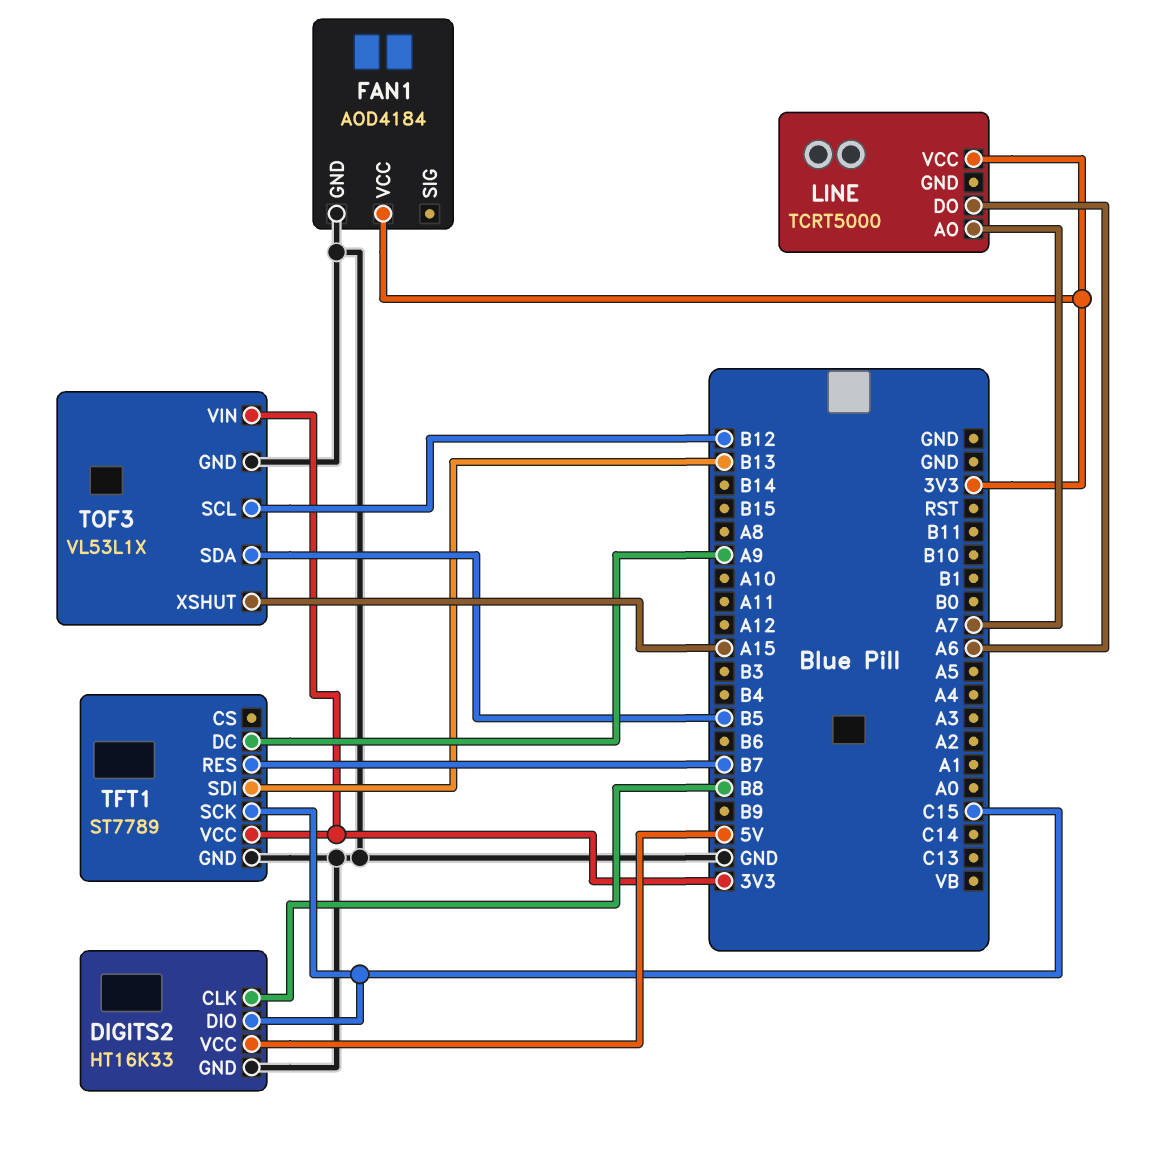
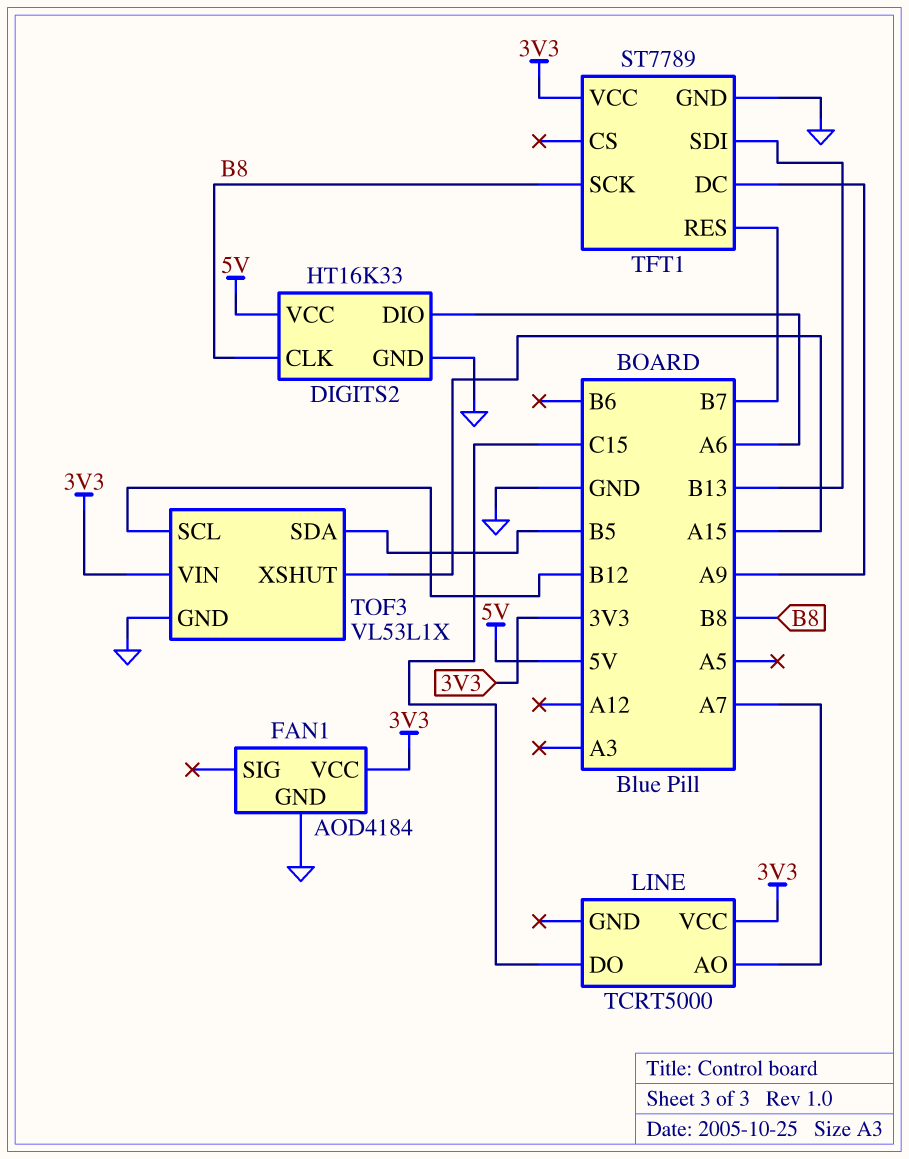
DIGITS2 pin DIO: C15 -> A6
LINE pin DO: A6 -> C15
TFT1 pin SCK: C15 -> B8

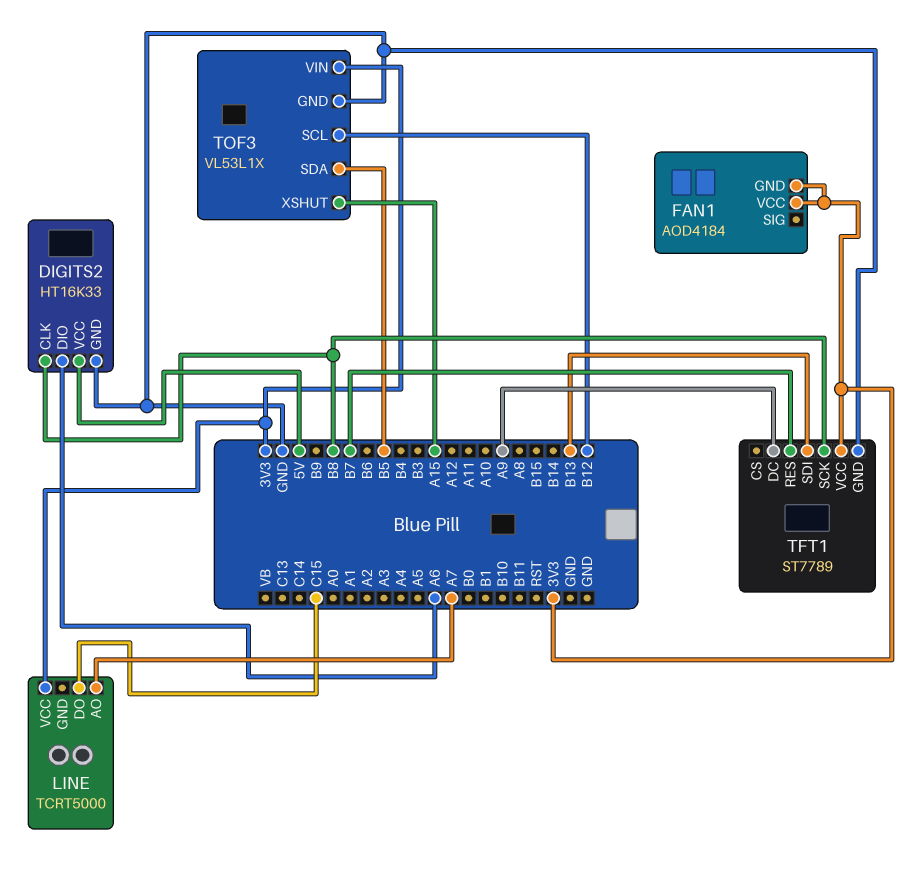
FAN1 pin GND: GND -> 3V3

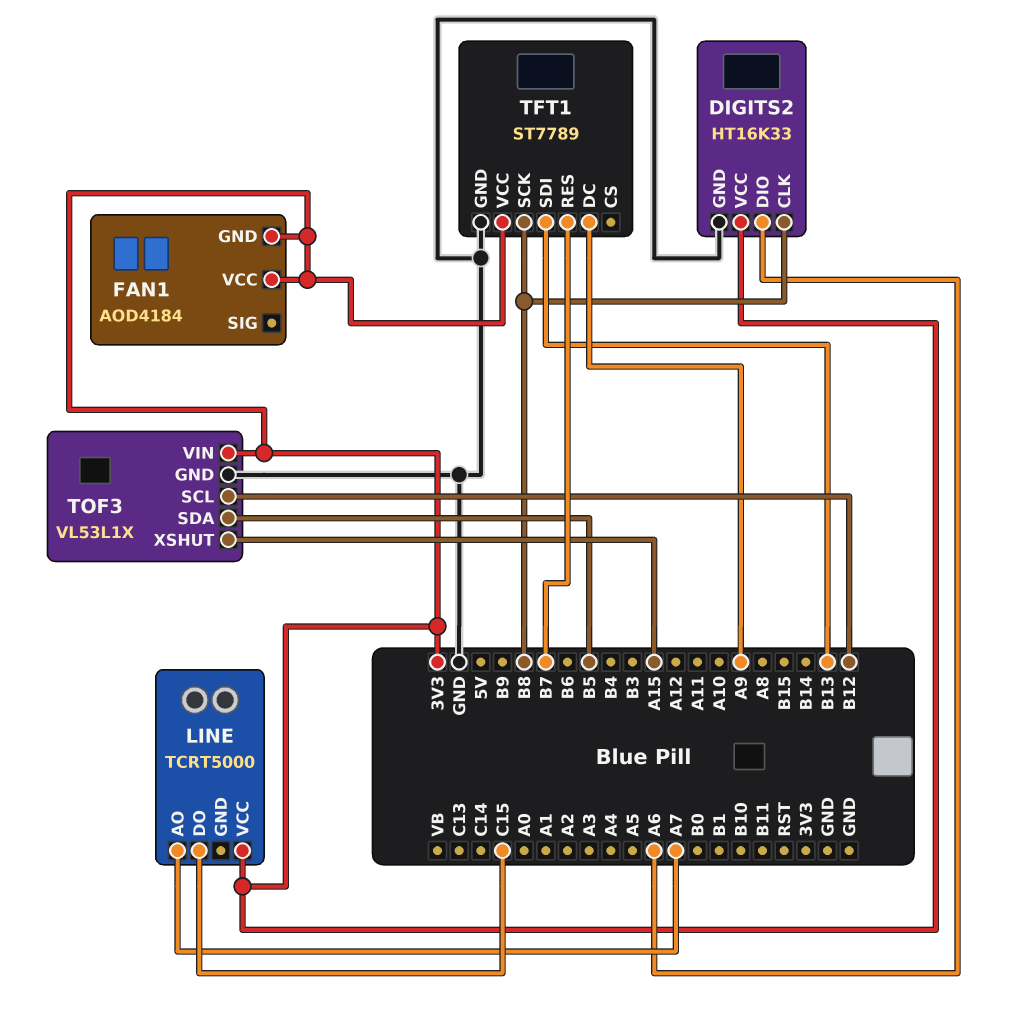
DIGITS2 pin VCC: 5V -> 3V3

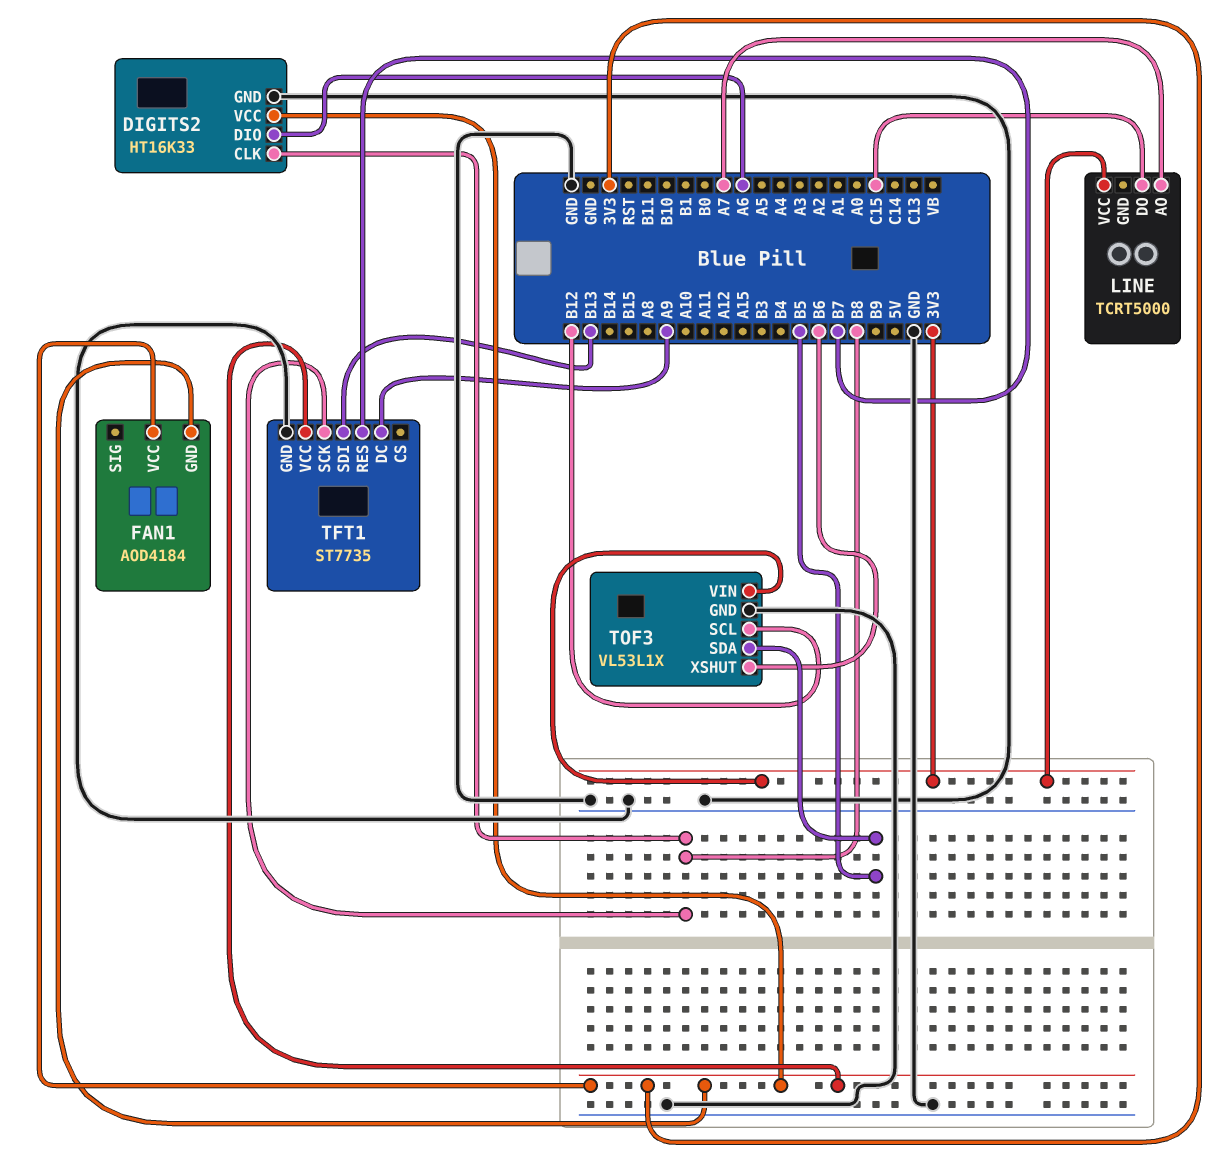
TFT1: ST7789 -> ST7735
TOF3 pin XSHUT: A15 -> B6

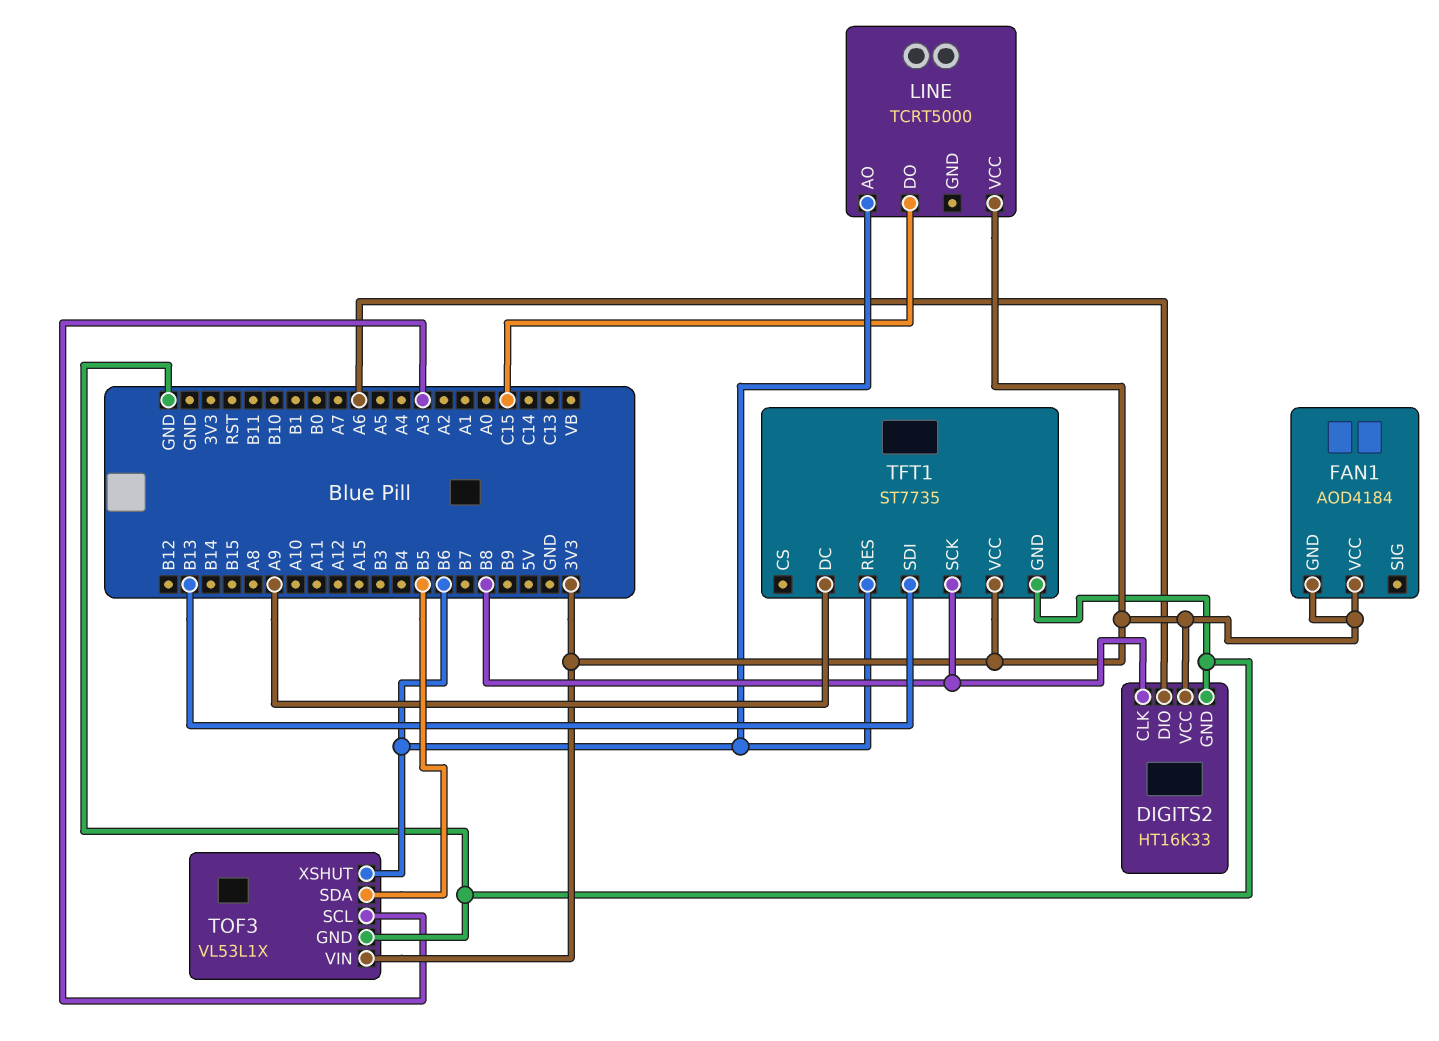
LINE pin AO: A7 -> B6
TFT1 pin RES: B7 -> B6
TOF3 pin SCL: B12 -> A3

